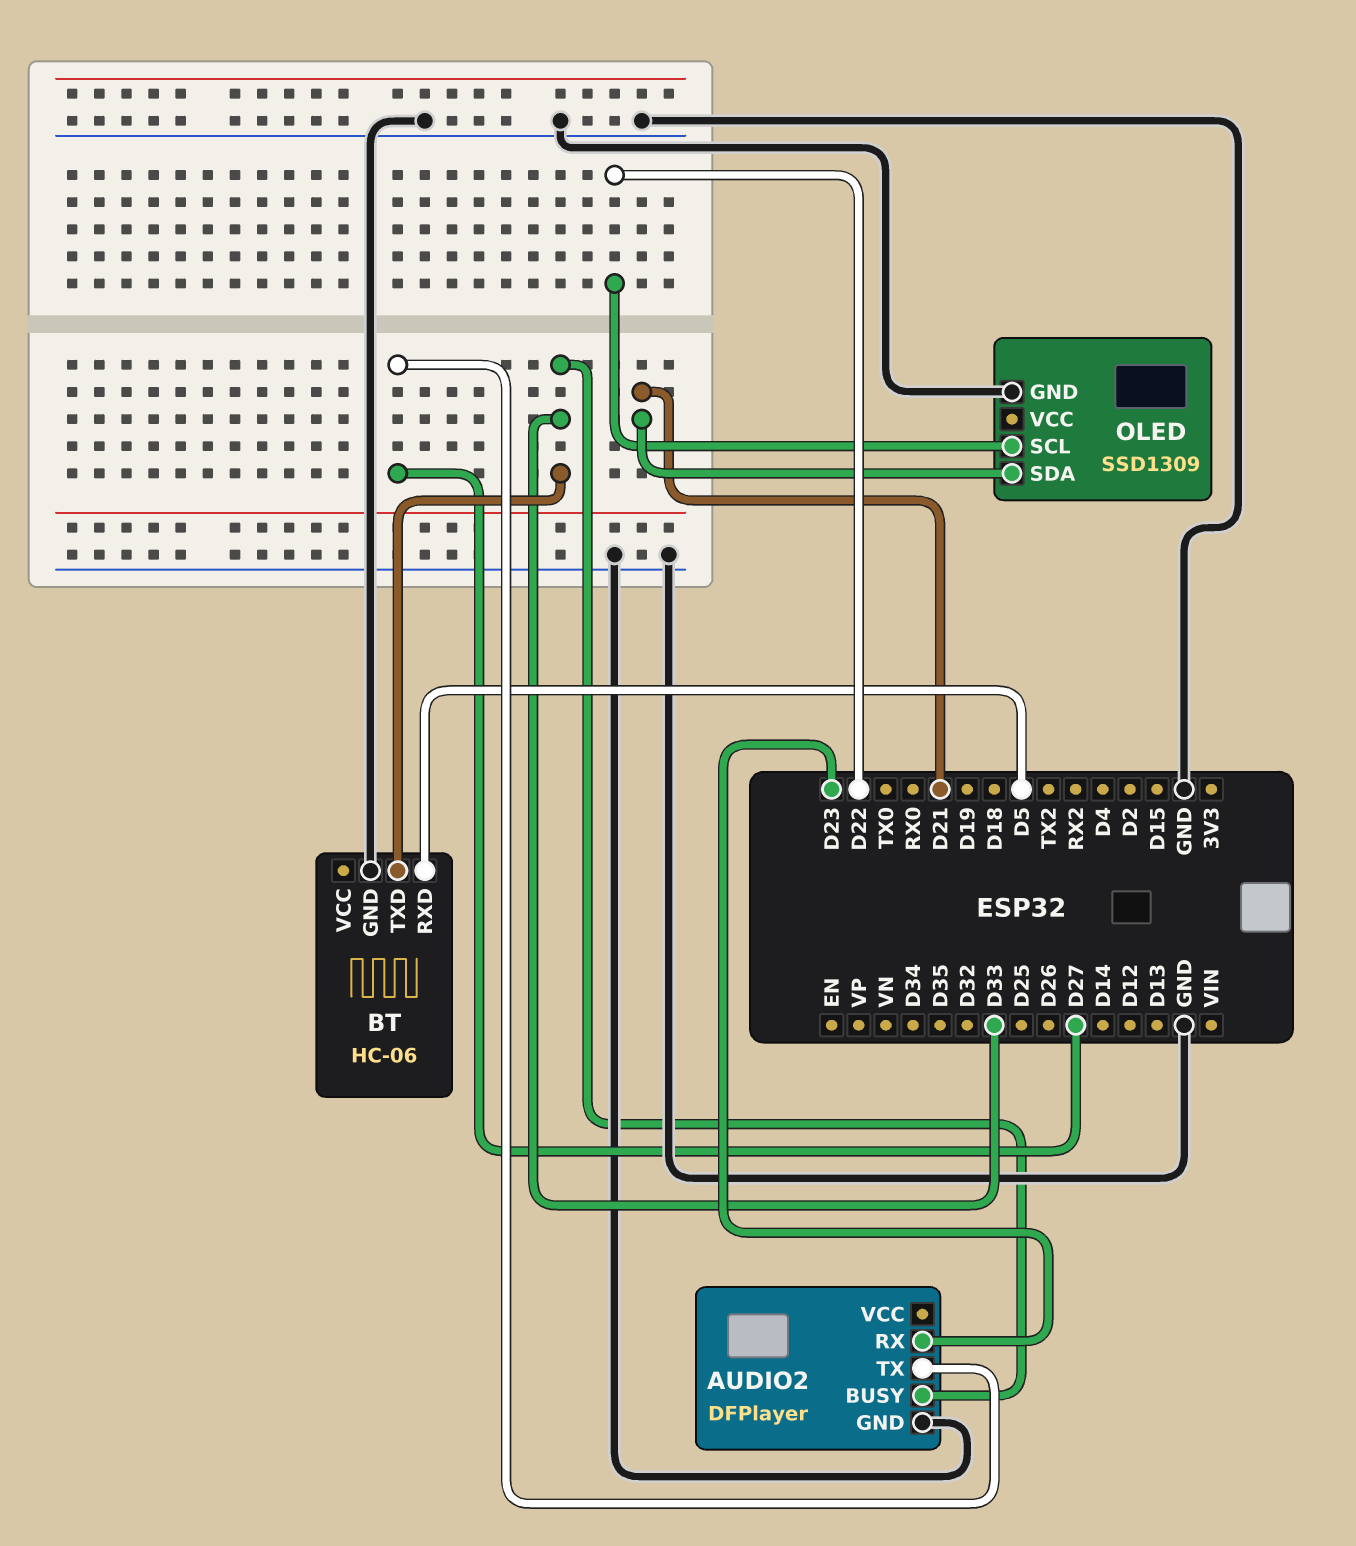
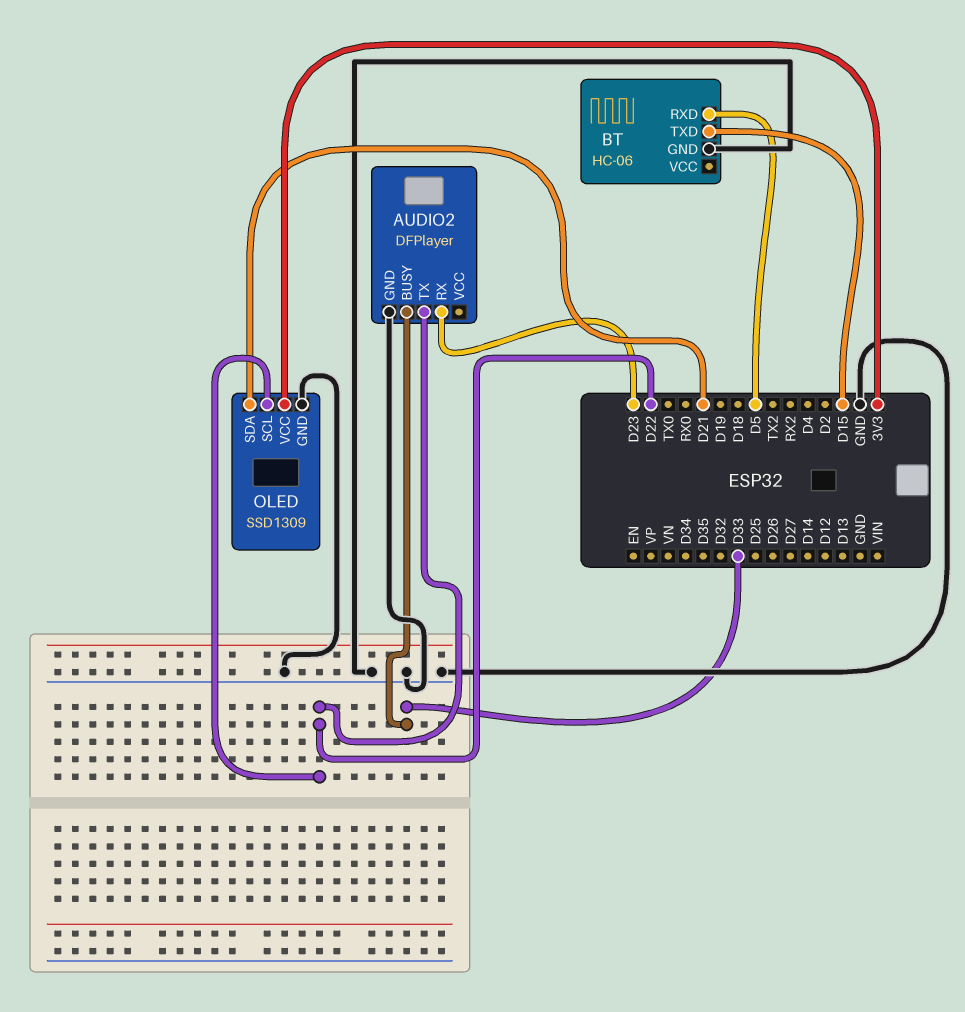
AUDIO2 pin TX: D27 -> D22
BT pin TXD: D33 -> D15
OLED pin VCC: none -> 3V3

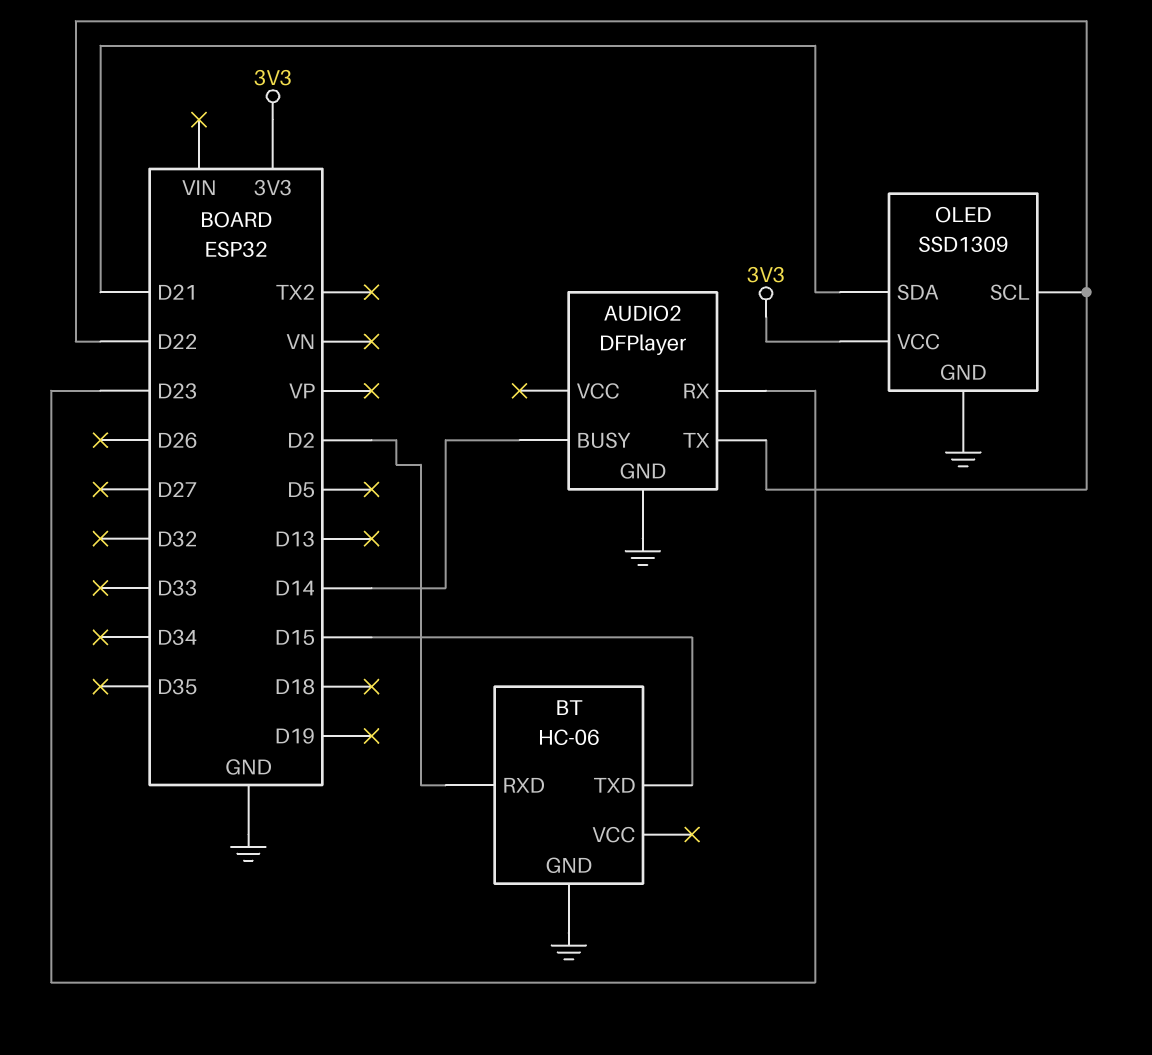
AUDIO2 pin BUSY: D33 -> D14
BT pin RXD: D5 -> D2

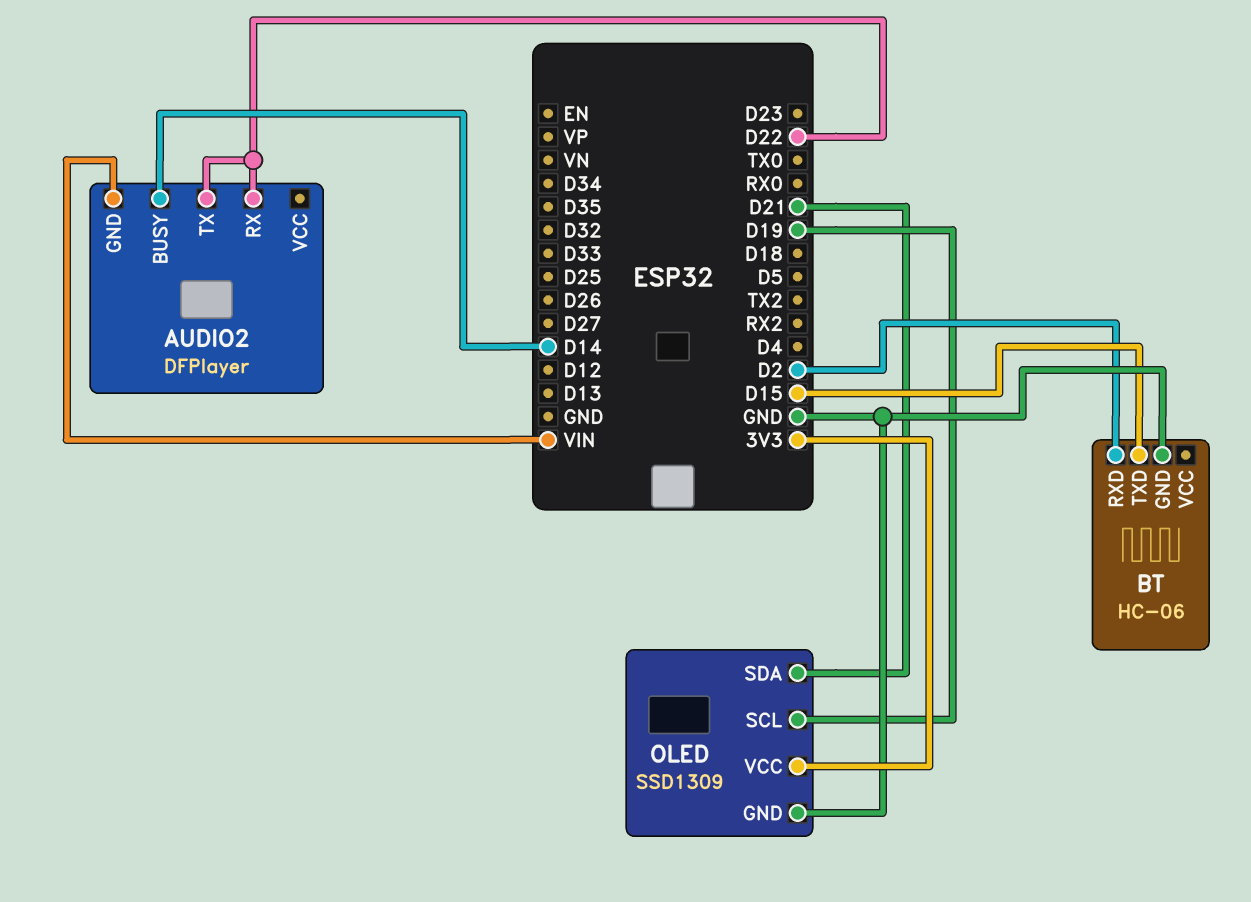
AUDIO2 pin GND: GND -> VIN
AUDIO2 pin RX: D23 -> D22
OLED pin SCL: D22 -> D19

